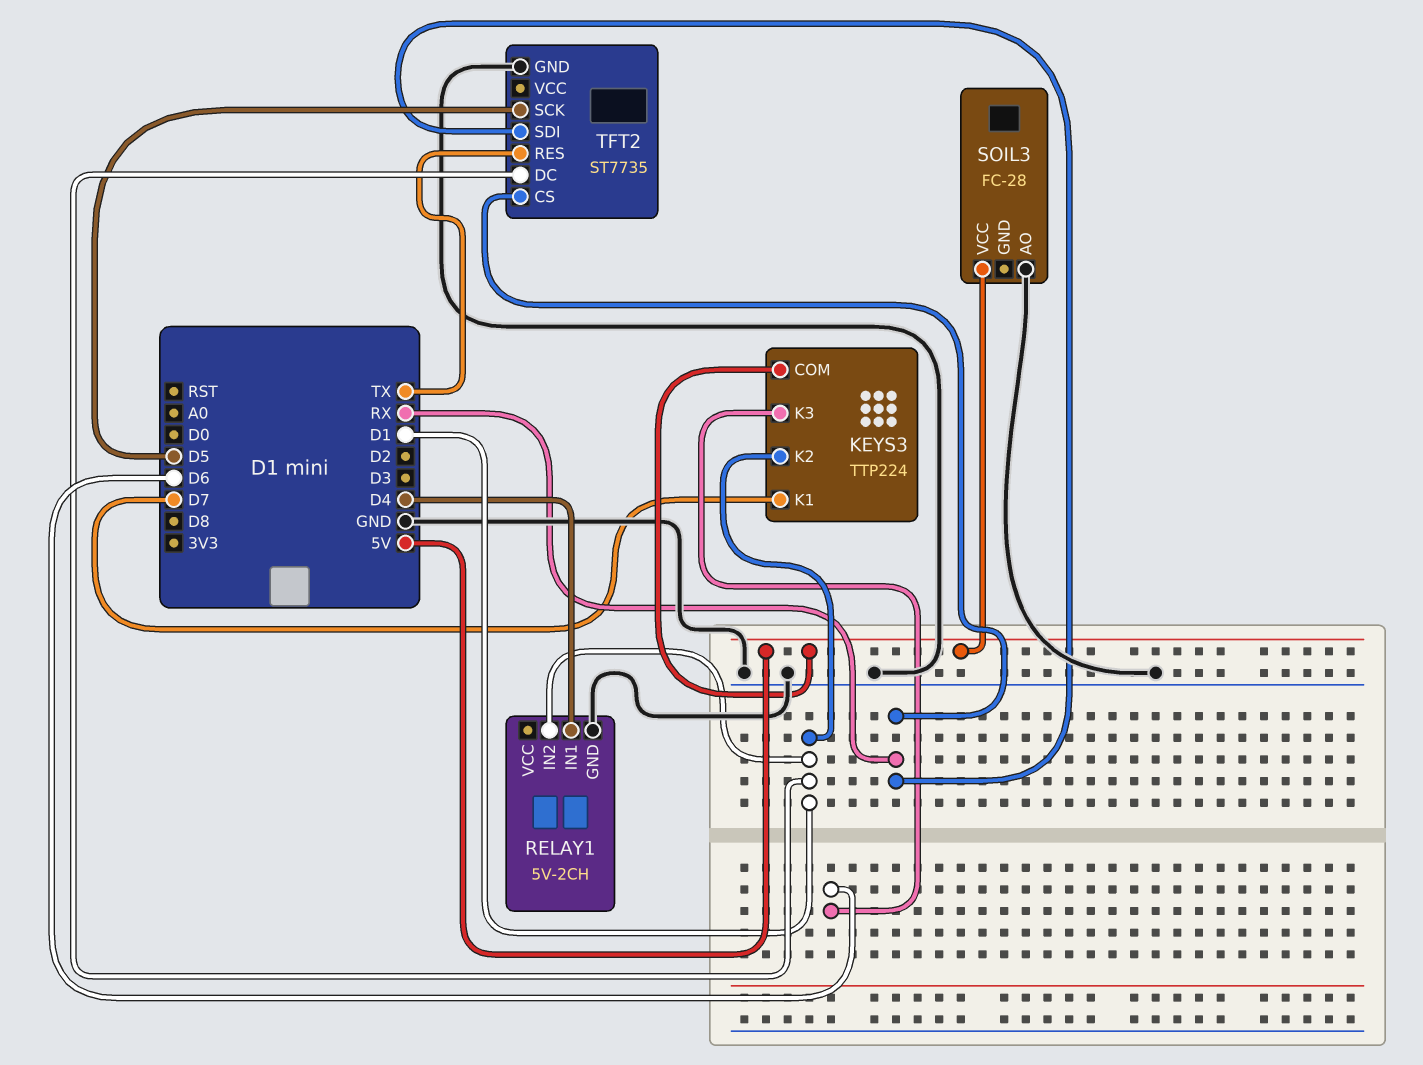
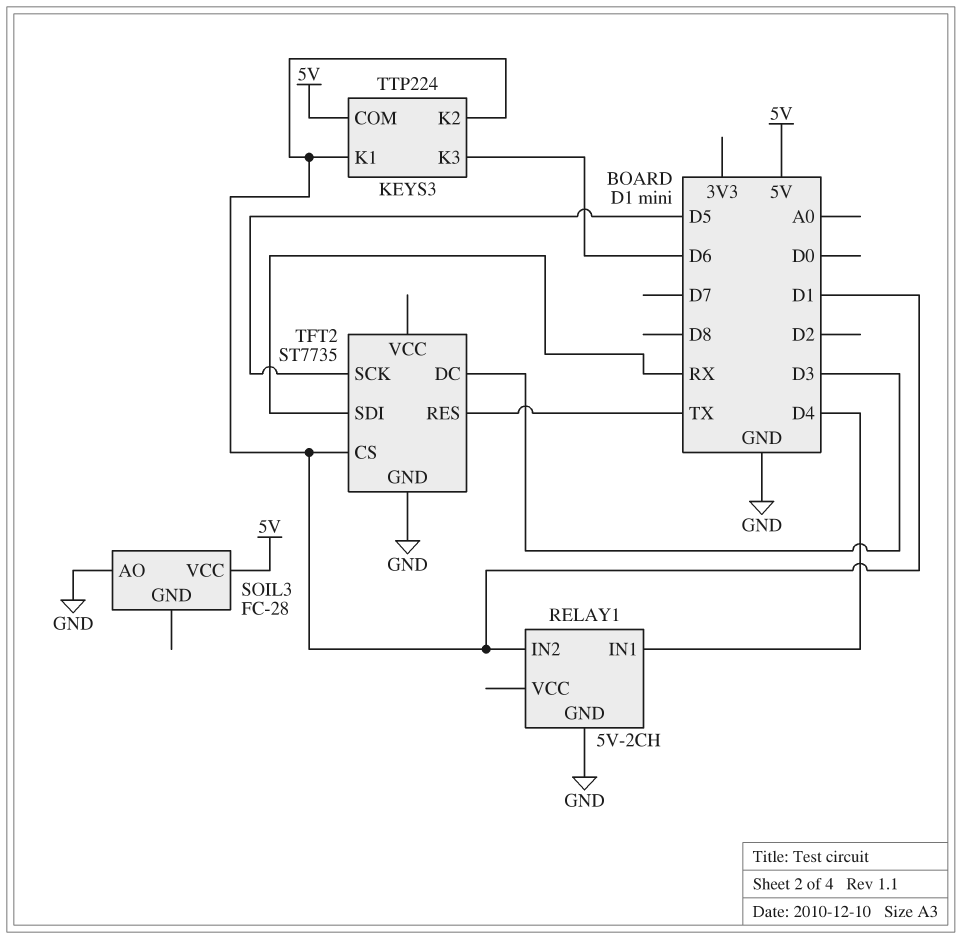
KEYS3 pin K1: D7 -> D1
TFT2 pin CS: RX -> D1
TFT2 pin DC: D1 -> D3

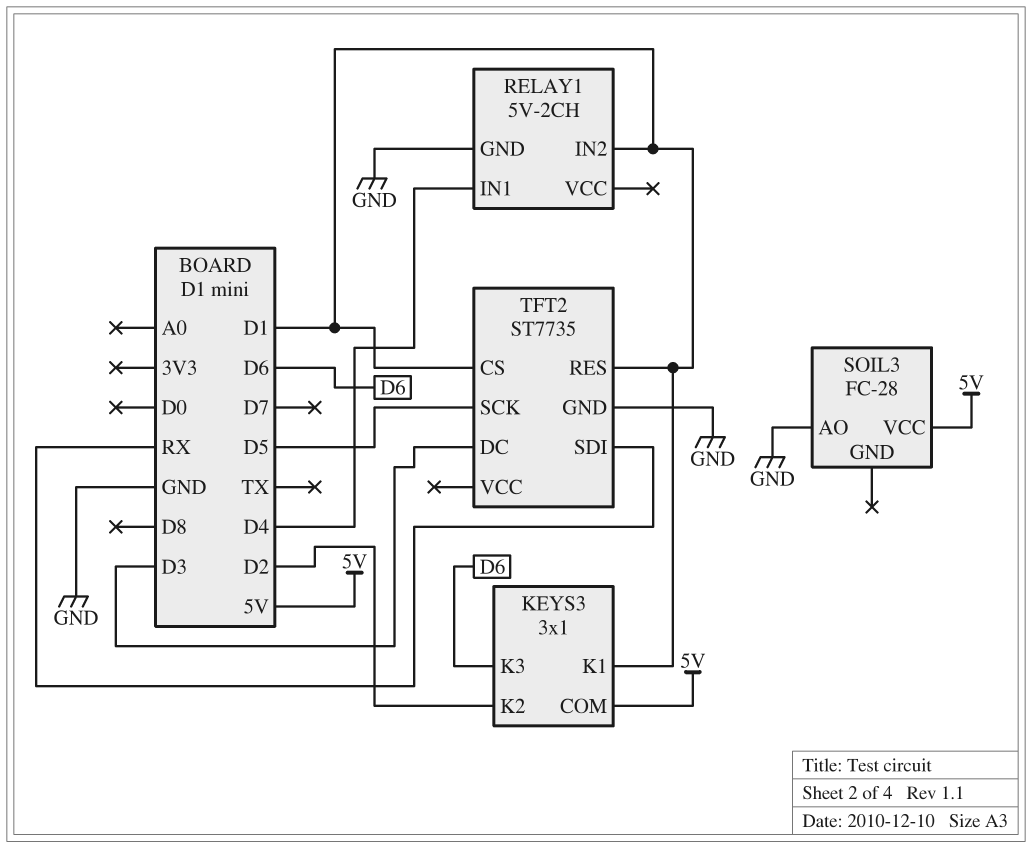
KEYS3: TTP224 -> 3x1
KEYS3 pin K2: D1 -> D2
TFT2 pin RES: TX -> D1

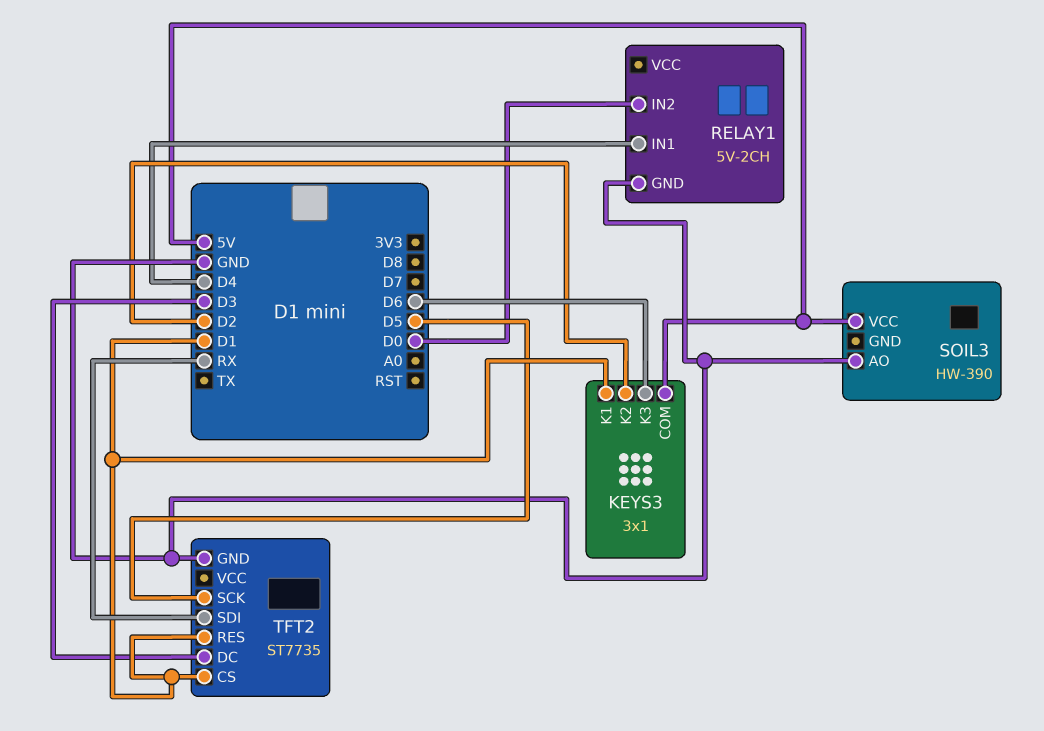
RELAY1 pin IN2: D1 -> D0
SOIL3: FC-28 -> HW-390

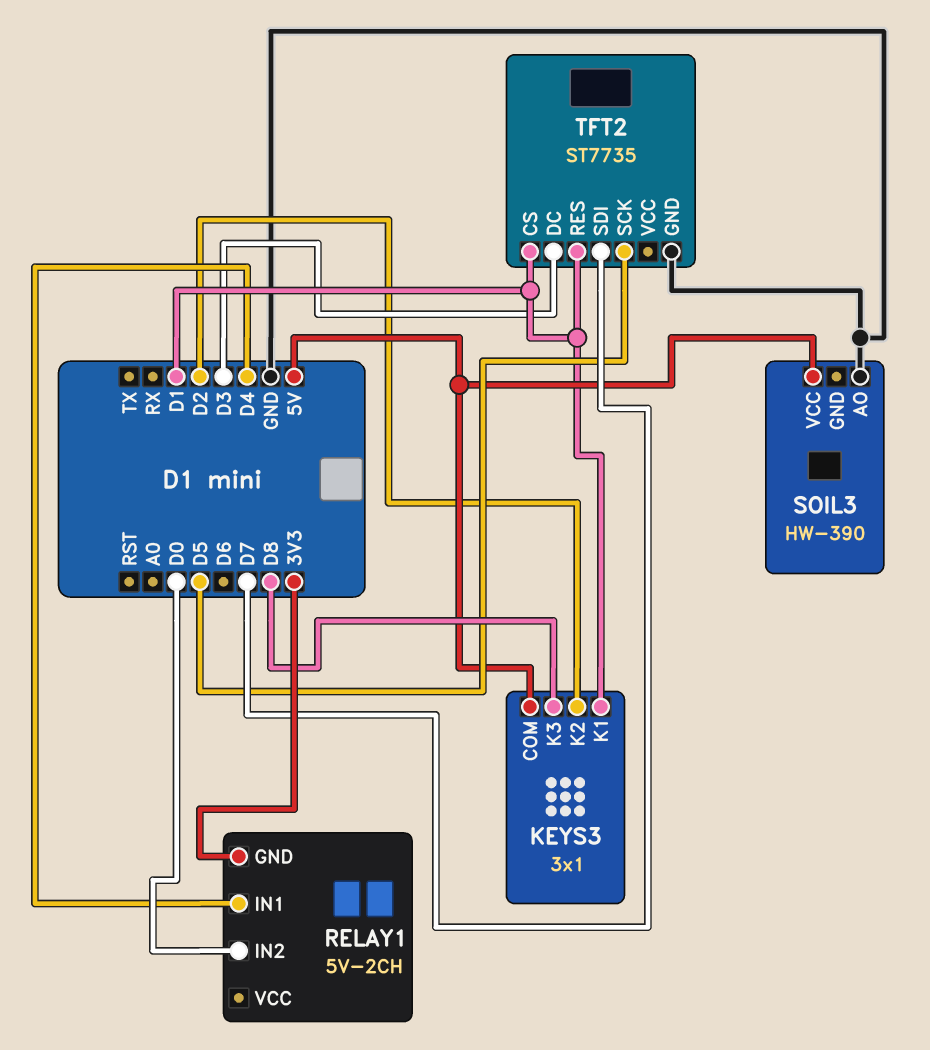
KEYS3 pin K3: D6 -> D8
RELAY1 pin GND: GND -> 3V3
TFT2 pin SDI: RX -> D7

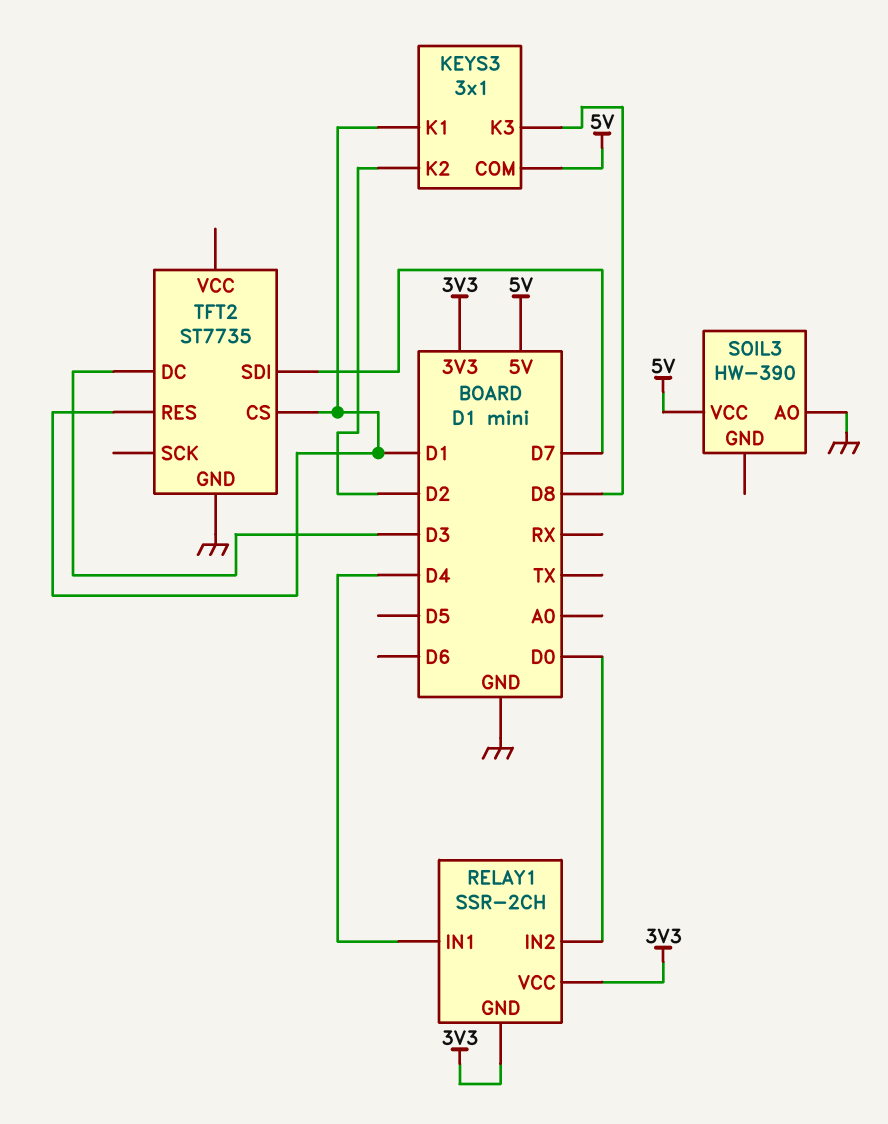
RELAY1: 5V-2CH -> SSR-2CH
RELAY1 pin VCC: none -> 3V3
TFT2 pin SCK: D5 -> none

